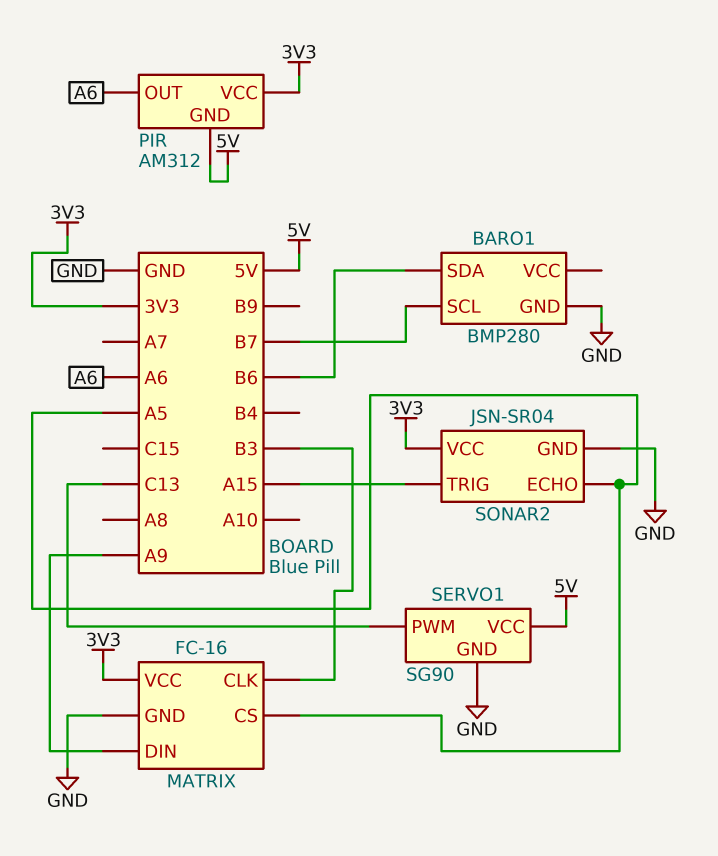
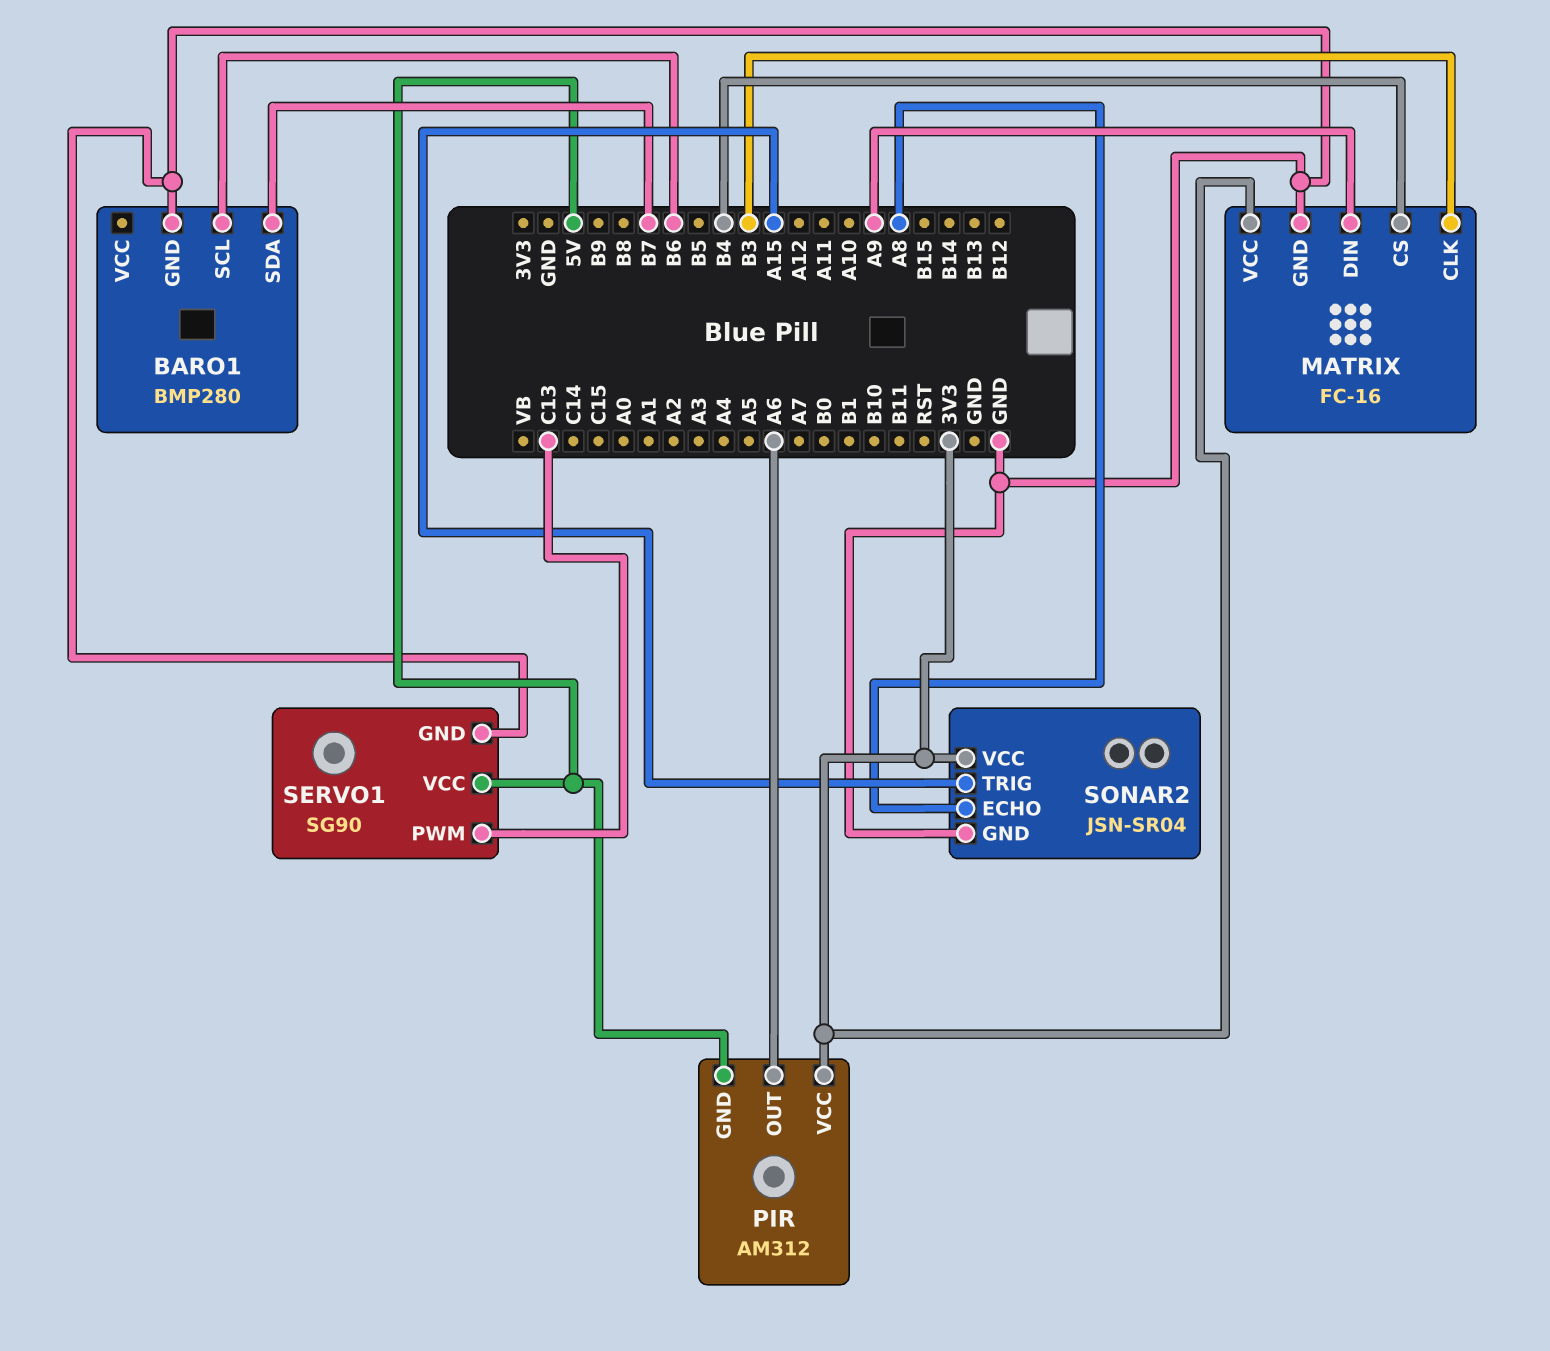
BARO1 pin SCL: B7 -> B6
BARO1 pin SDA: B6 -> B7
MATRIX pin CS: A5 -> B4
SONAR2 pin ECHO: A5 -> A8

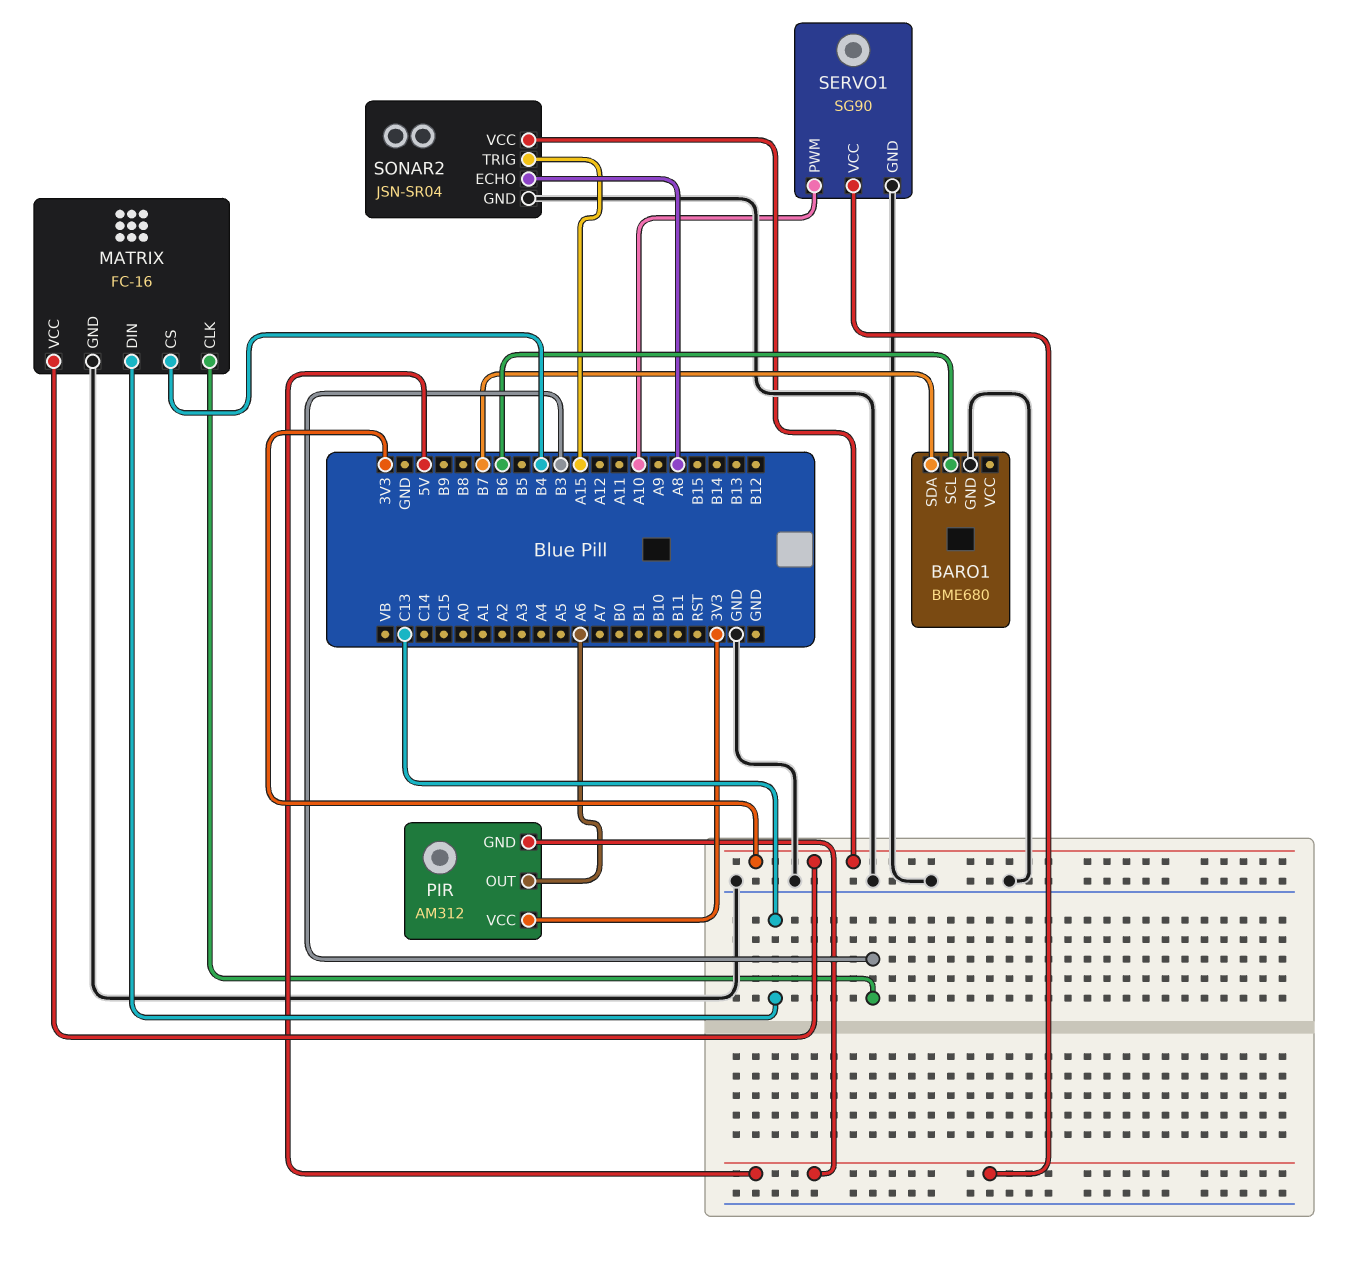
BARO1: BMP280 -> BME680
MATRIX pin DIN: A9 -> C13
SERVO1 pin PWM: C13 -> A10

